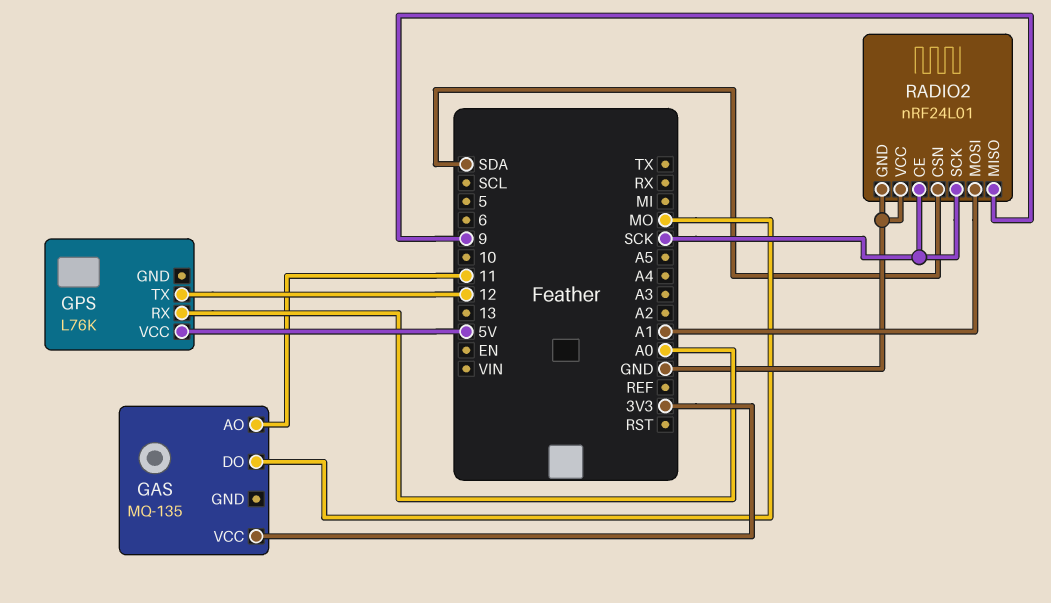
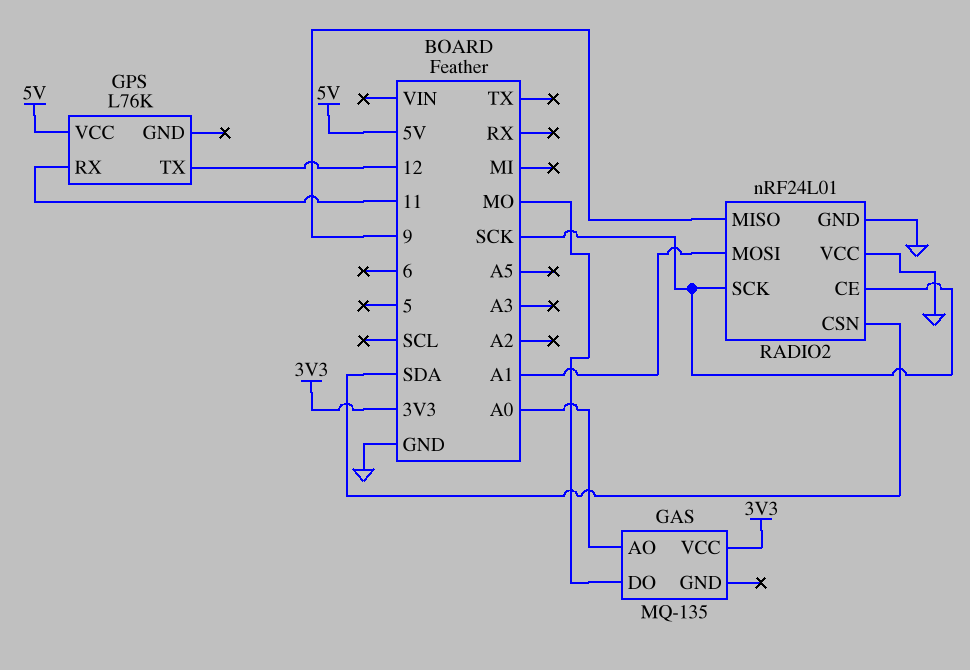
GAS pin AO: 11 -> A0
GPS pin RX: A0 -> 11

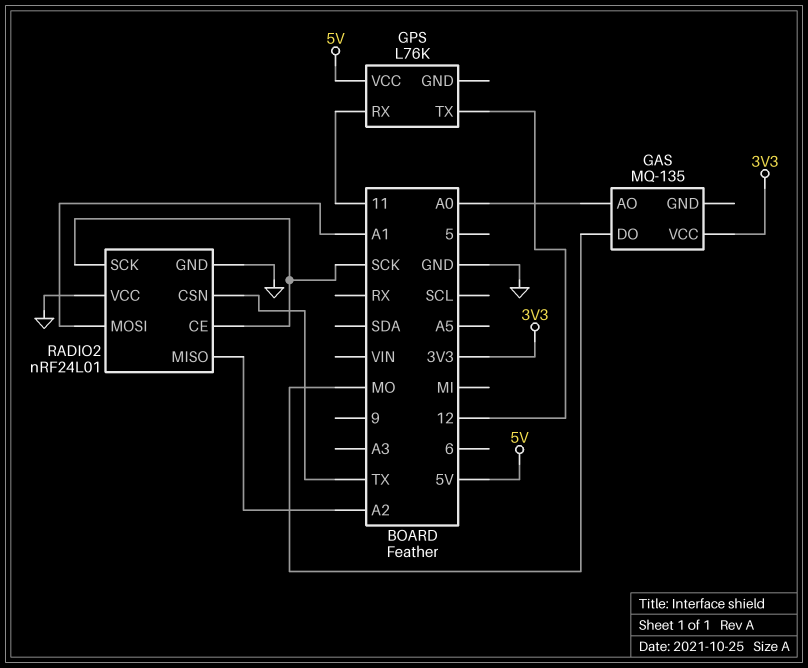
RADIO2 pin CSN: SDA -> TX
RADIO2 pin MISO: 9 -> A2

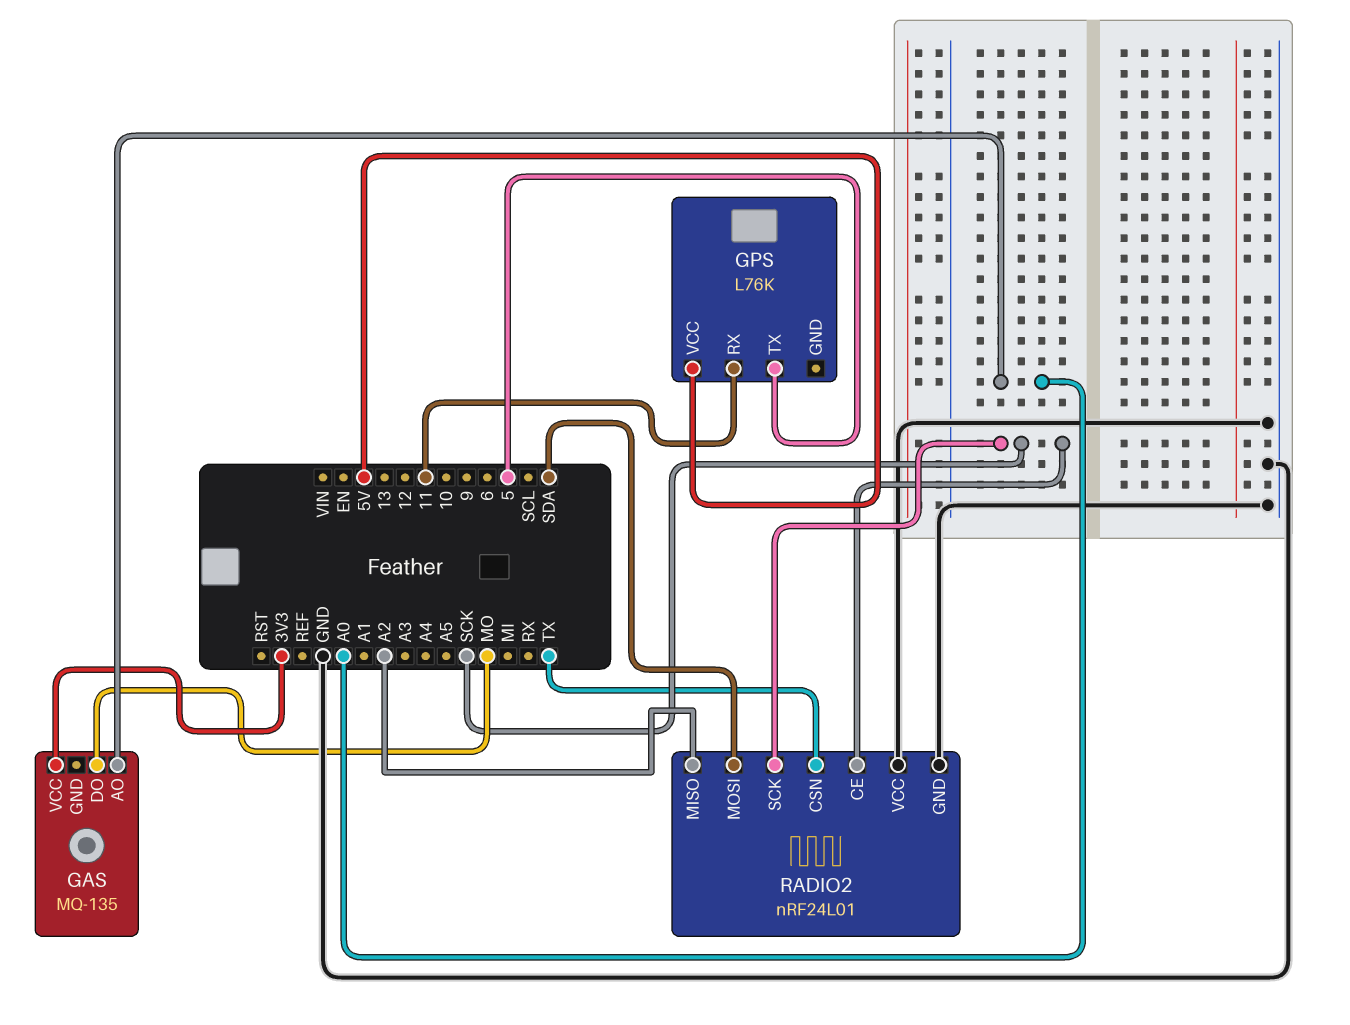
GPS pin TX: 12 -> 5
RADIO2 pin MOSI: A1 -> SDA

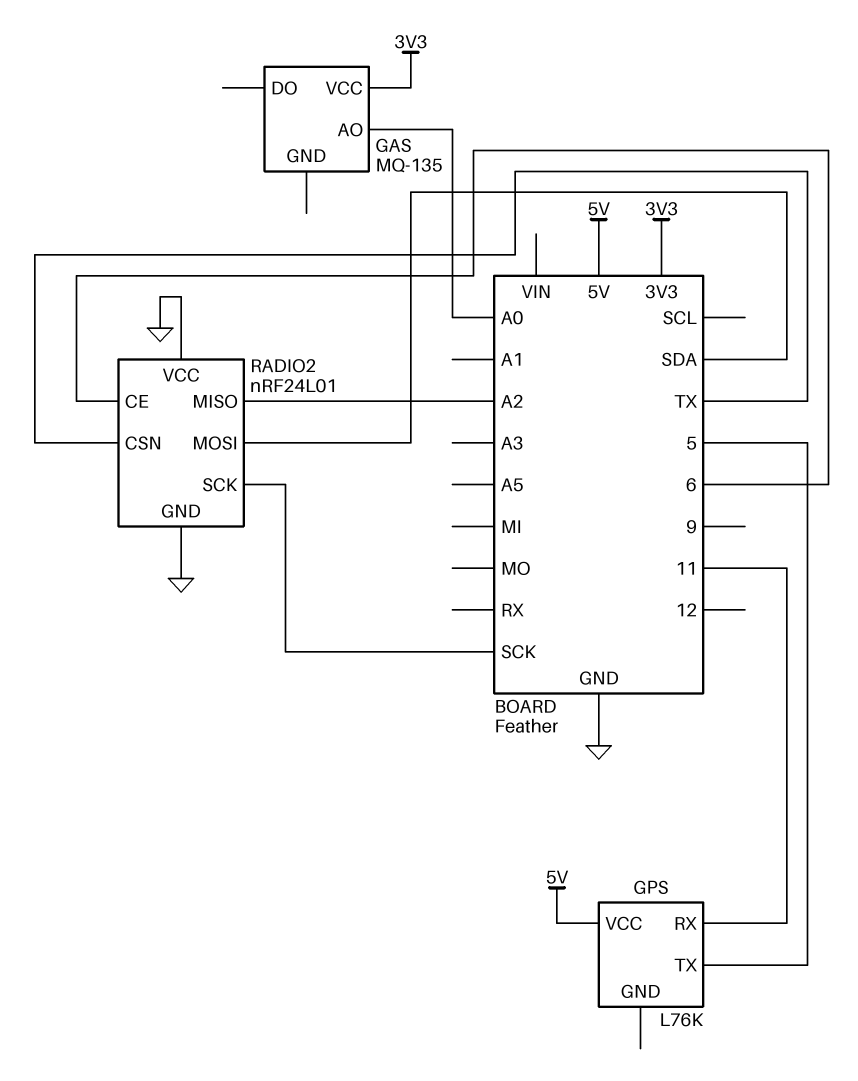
GAS pin DO: MO -> none
RADIO2 pin CE: SCK -> 6

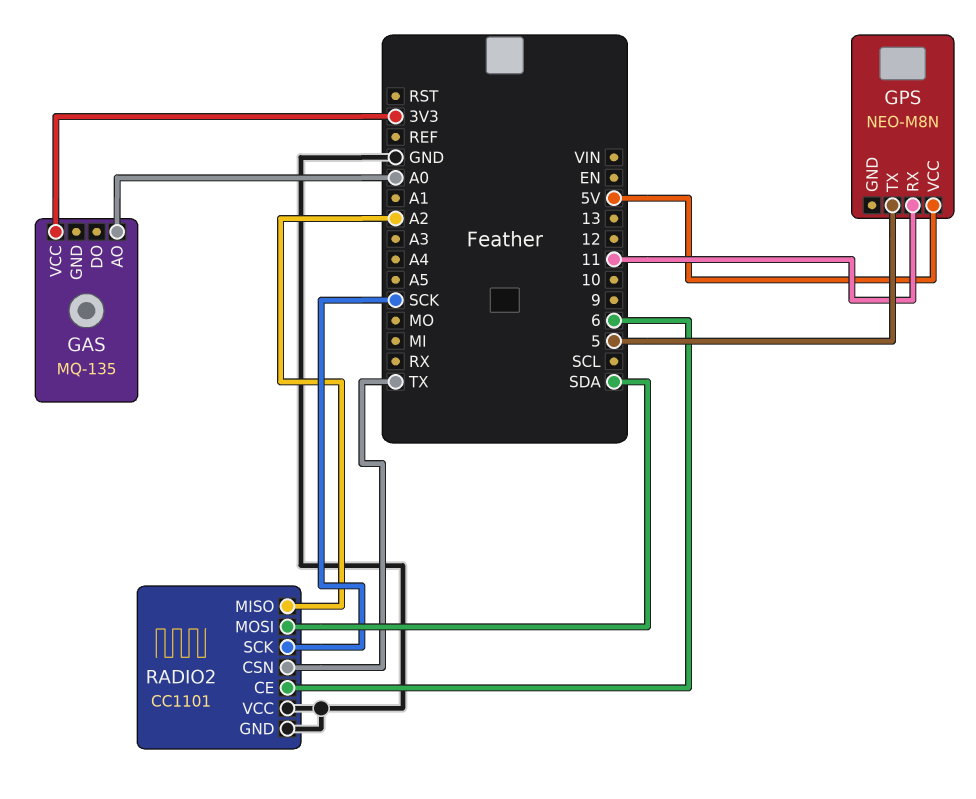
GPS: L76K -> NEO-M8N
RADIO2: nRF24L01 -> CC1101

